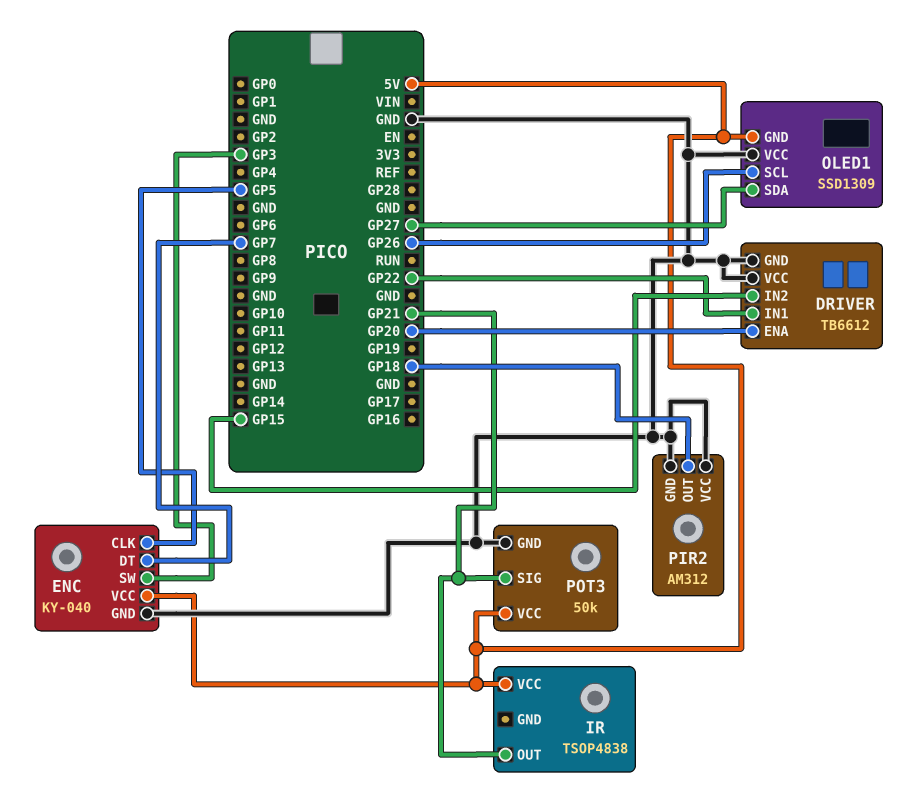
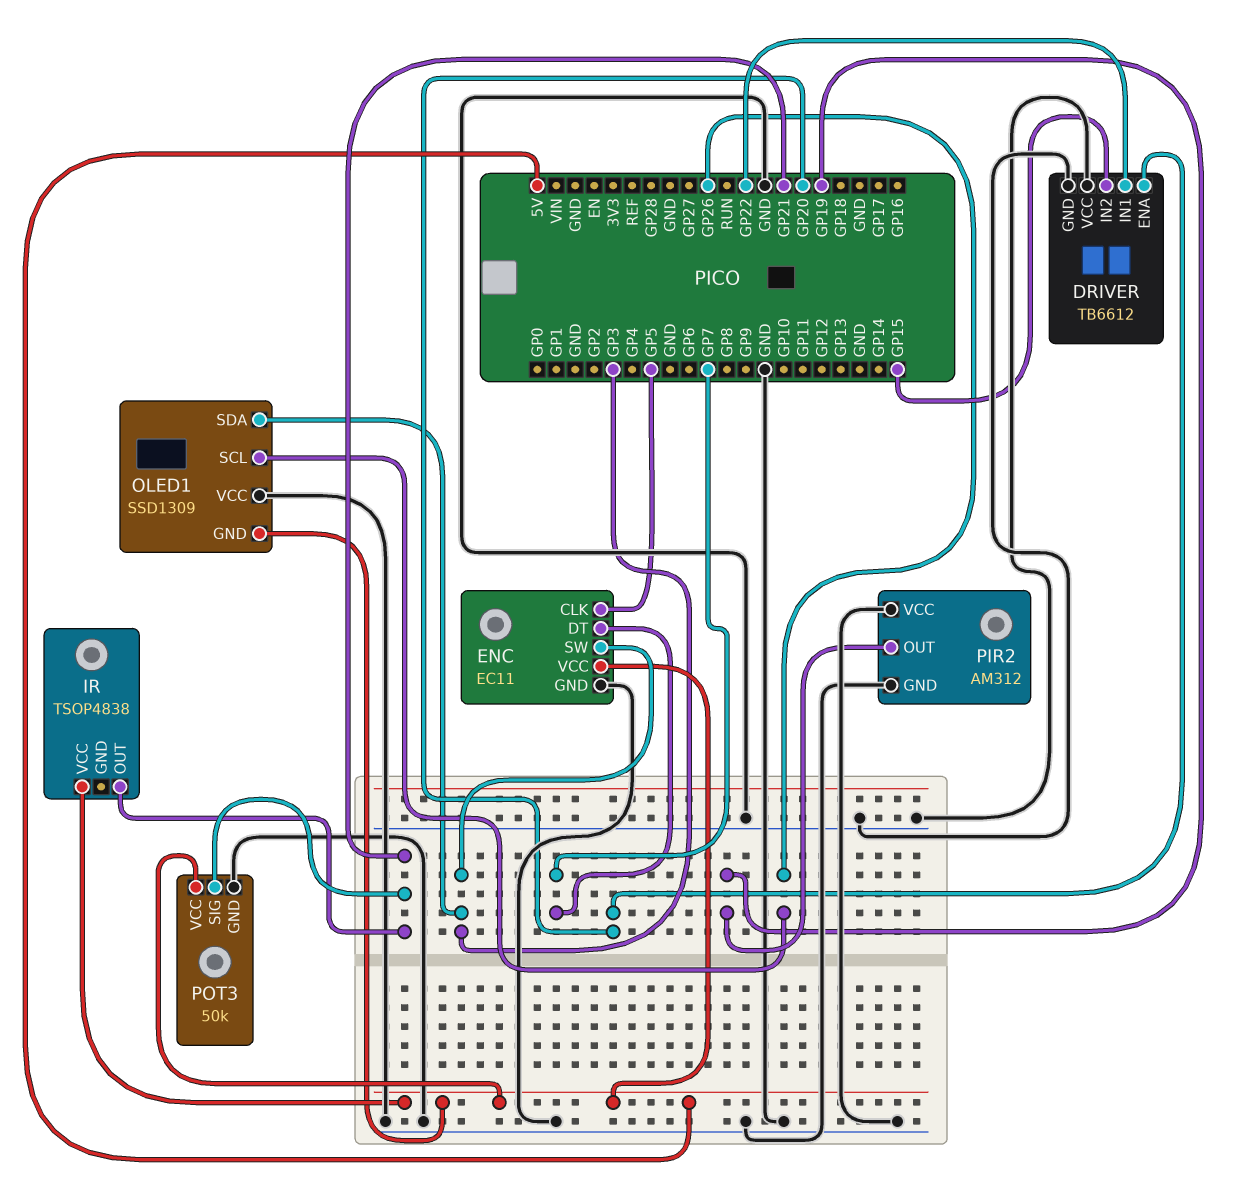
ENC: KY-040 -> EC11
OLED1 pin SDA: GP27 -> GP3
PIR2 pin OUT: GP18 -> GP19

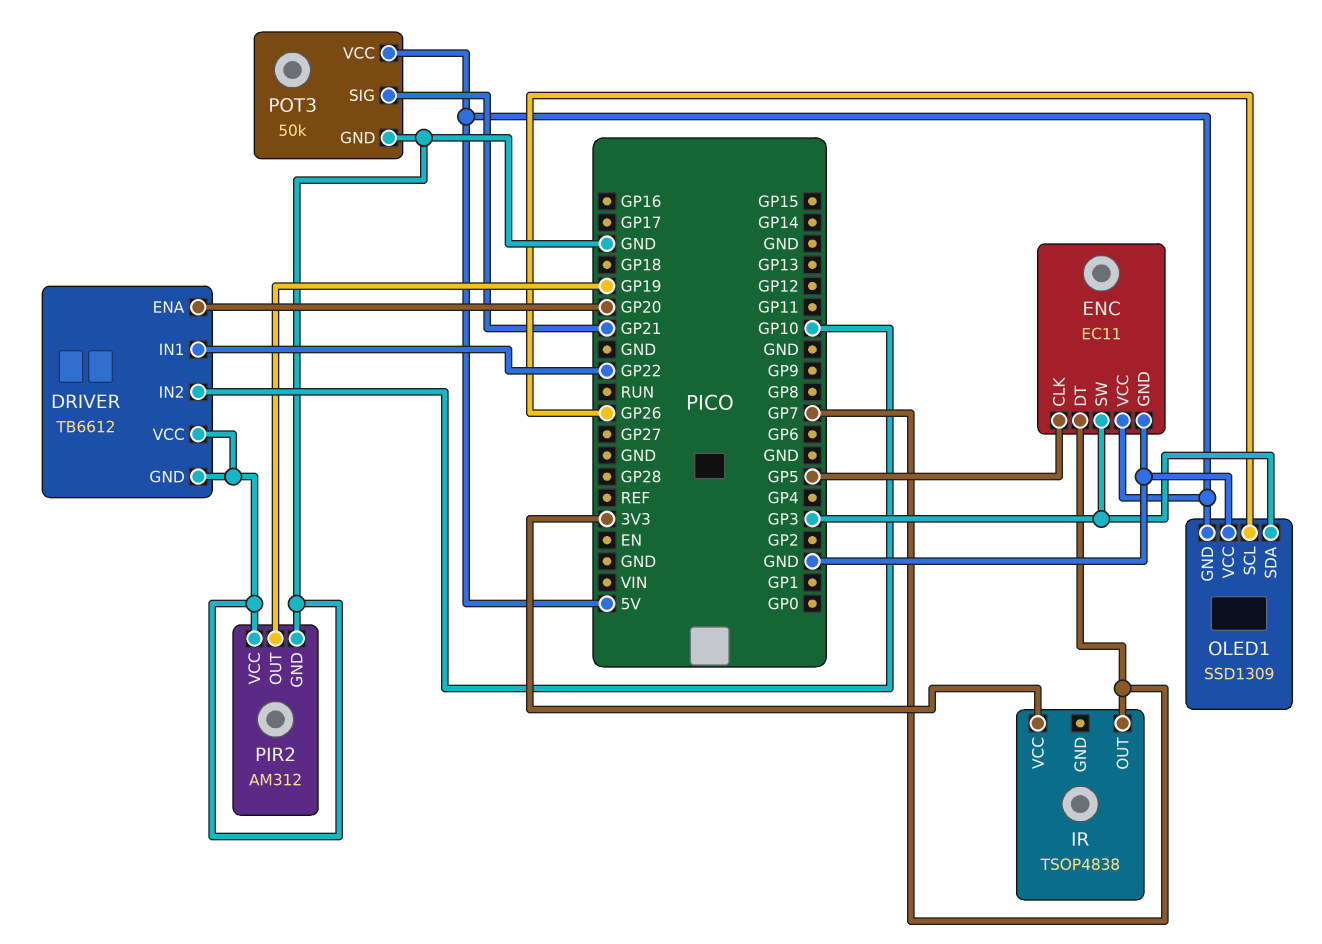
DRIVER pin IN2: GP15 -> GP10
IR pin OUT: GP21 -> GP7
IR pin VCC: 5V -> 3V3

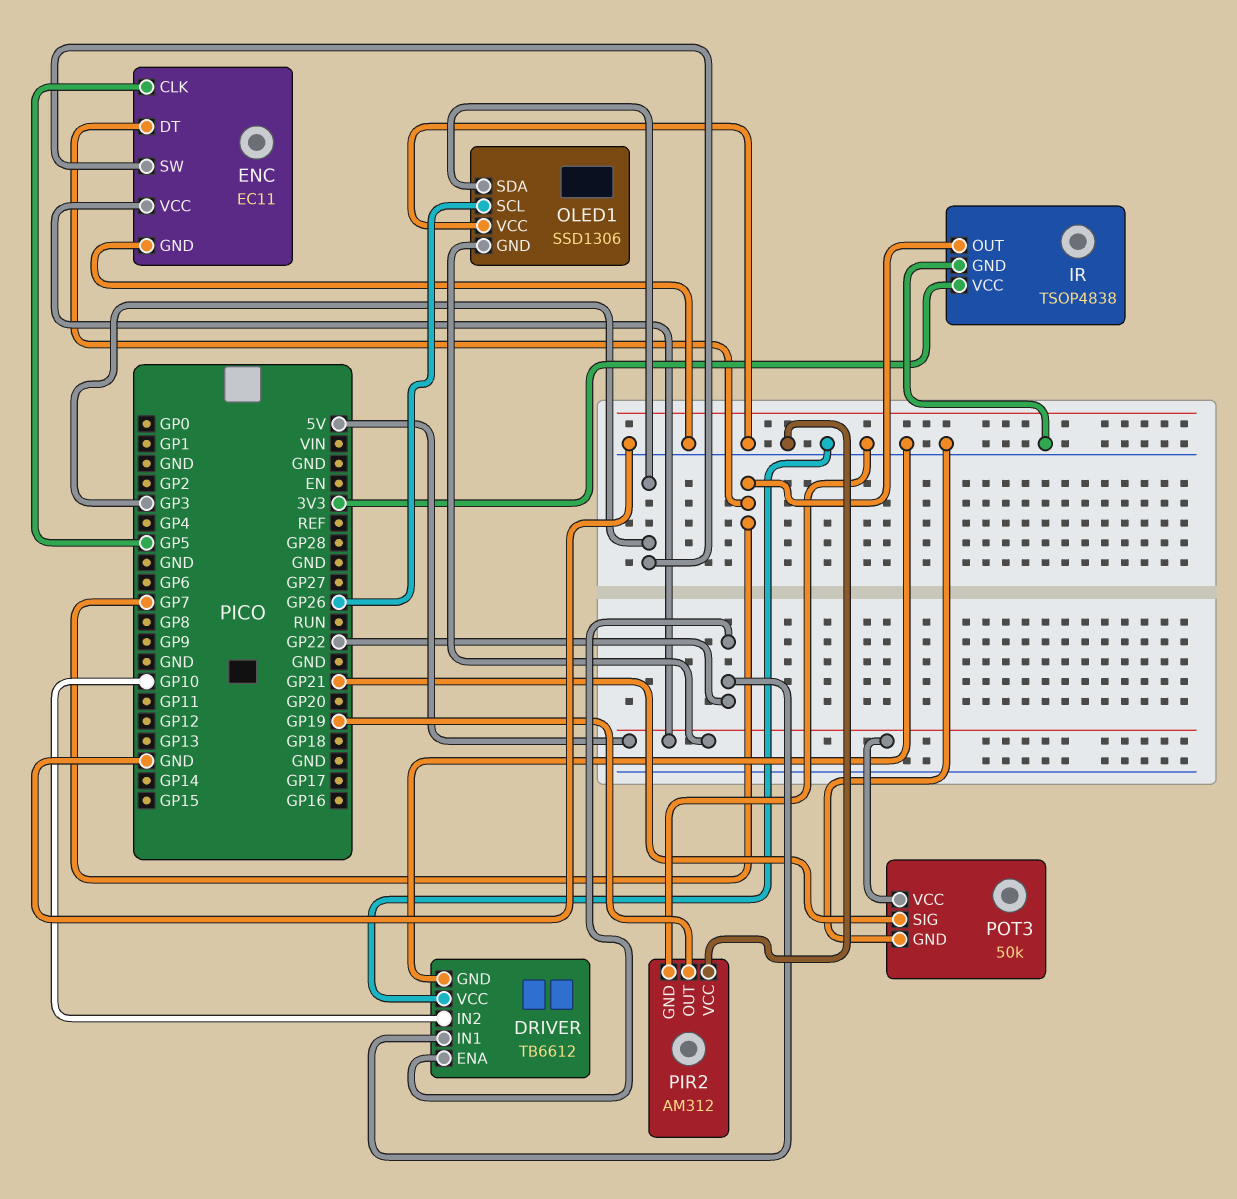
DRIVER pin ENA: GP20 -> GP22
IR pin GND: none -> GND
OLED1: SSD1309 -> SSD1306

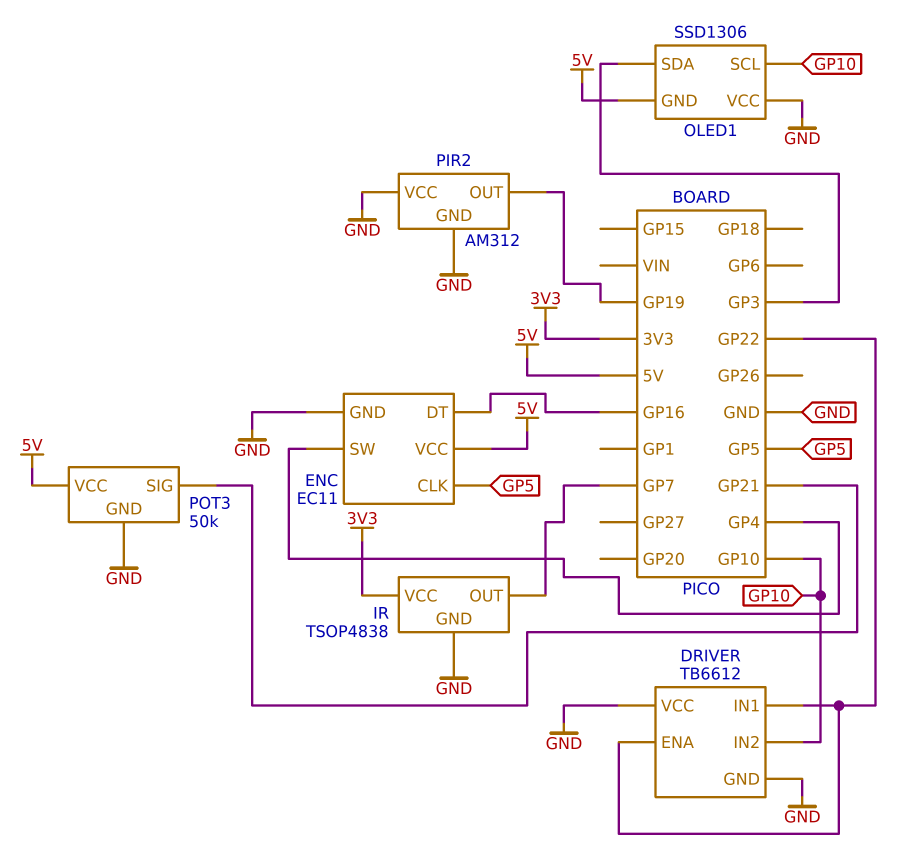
ENC pin DT: GP7 -> GP16
ENC pin SW: GP3 -> GP4
OLED1 pin SCL: GP26 -> GP10

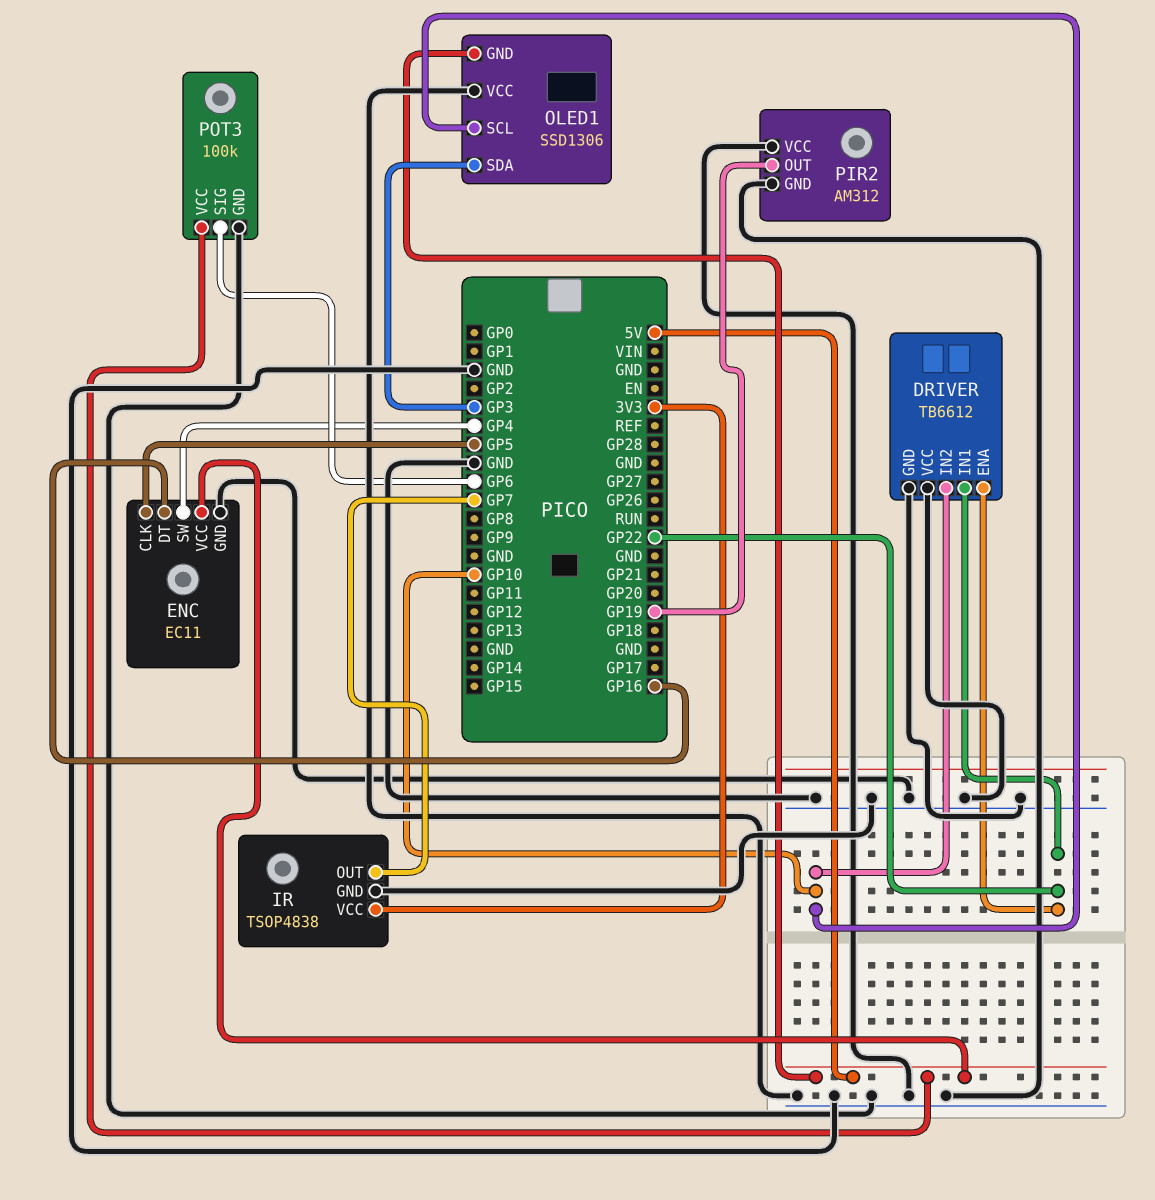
POT3: 50k -> 100k
POT3 pin SIG: GP21 -> GP6

